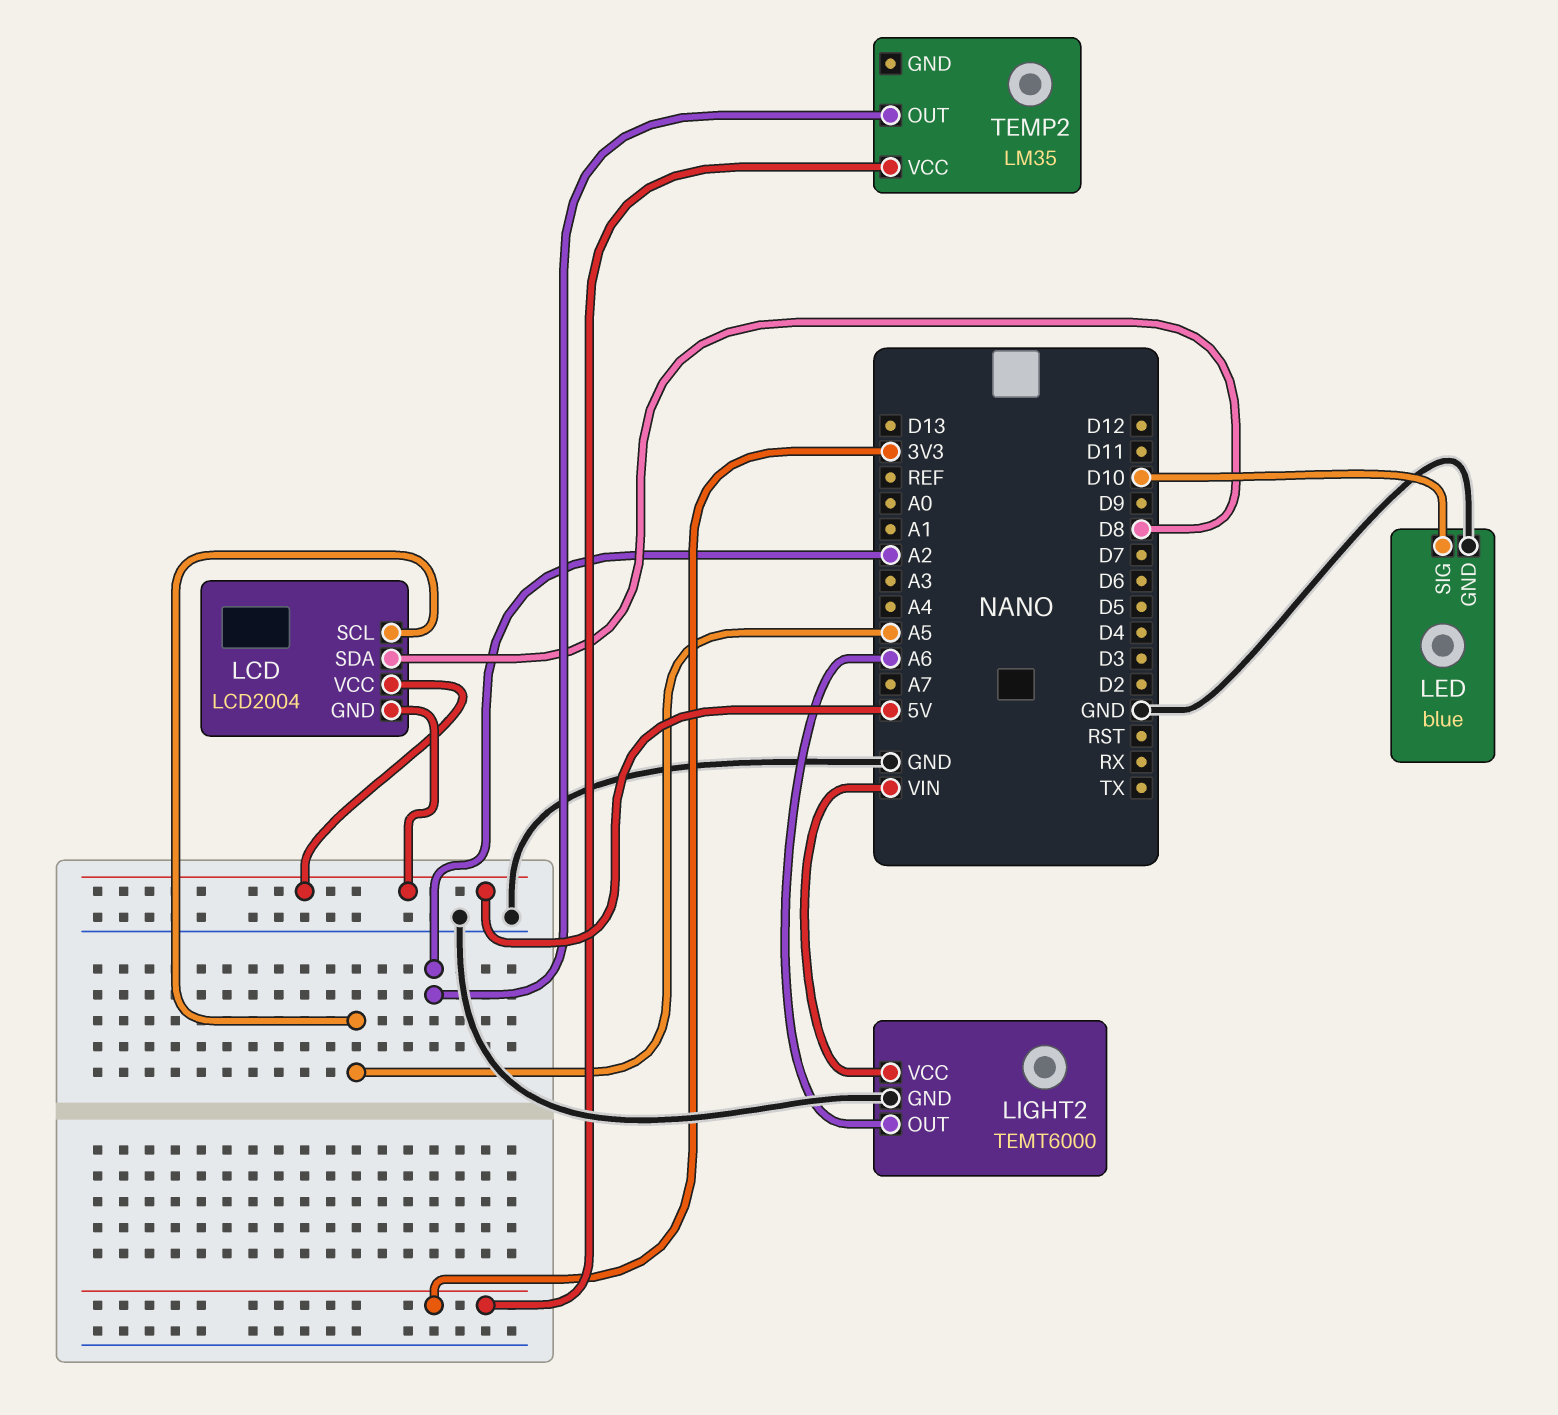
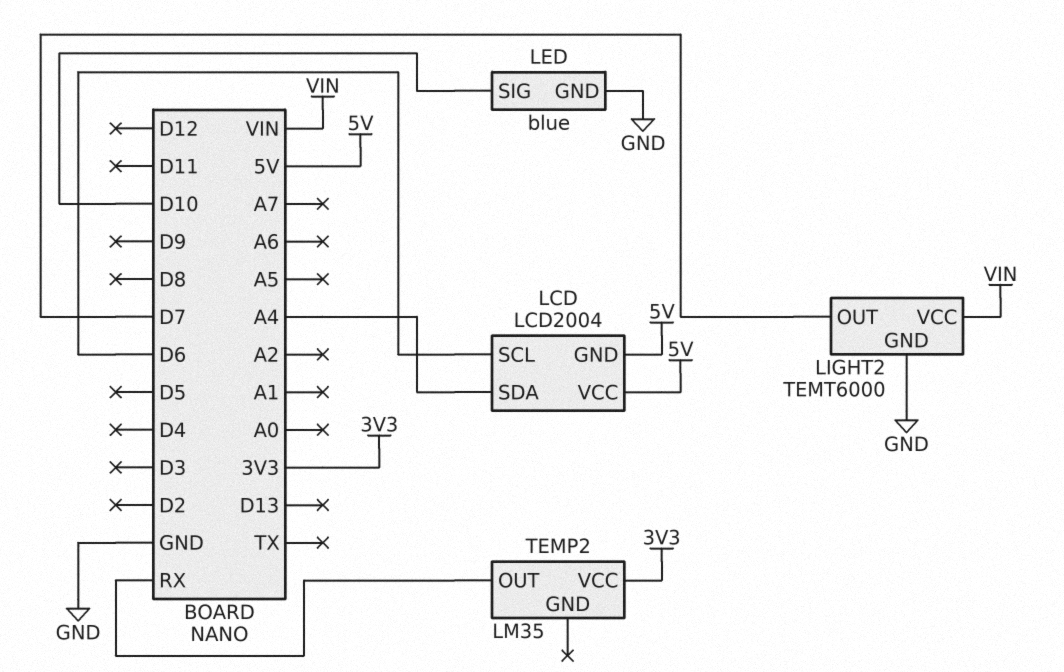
LCD pin SCL: A5 -> D6
LCD pin SDA: D8 -> A4
LIGHT2 pin OUT: A6 -> D7
TEMP2 pin OUT: A2 -> RX

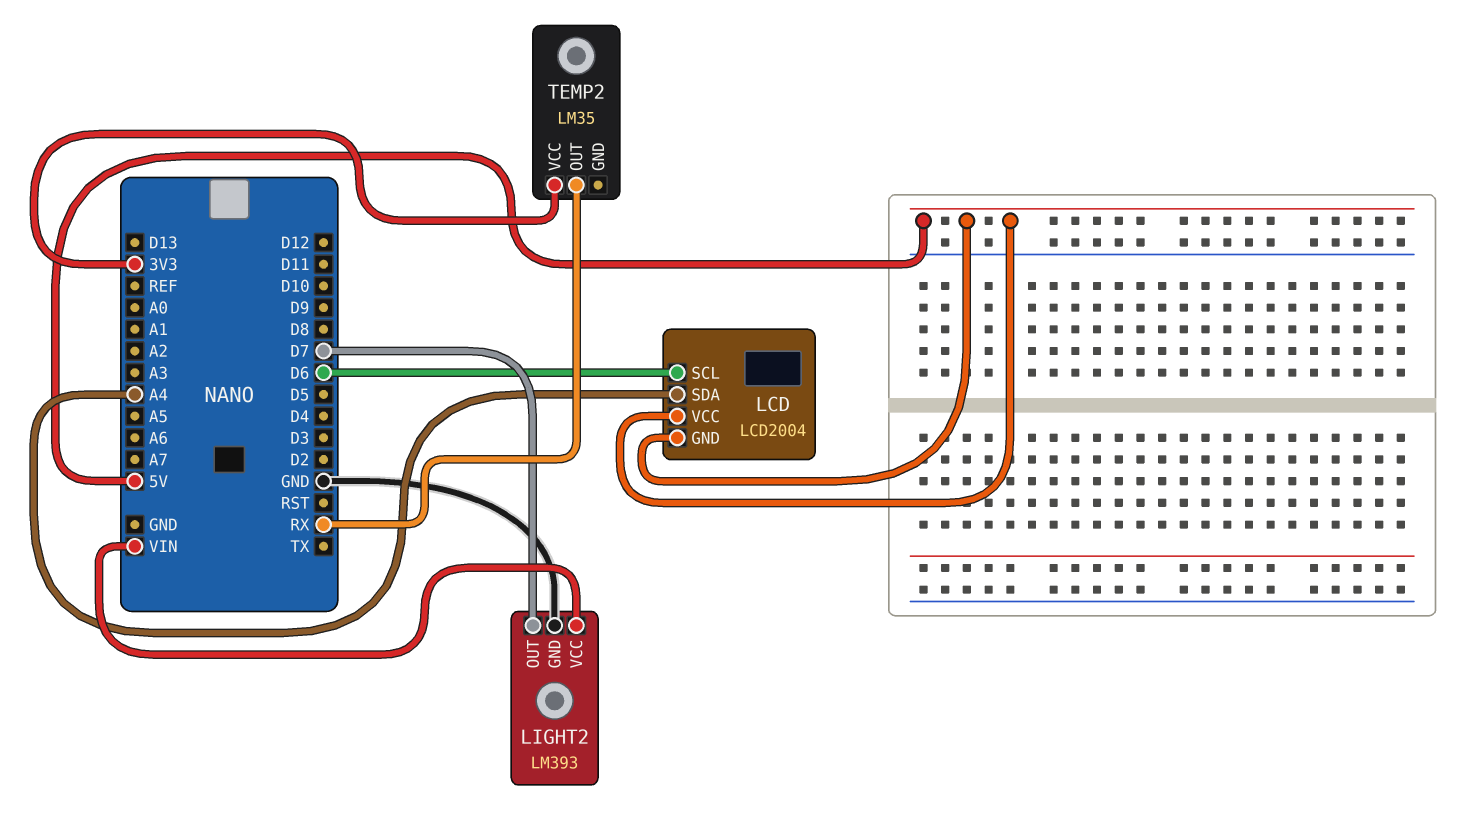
LED: blue -> none
LED pin GND: GND -> none
LED pin SIG: D10 -> none
LIGHT2: TEMT6000 -> LM393

